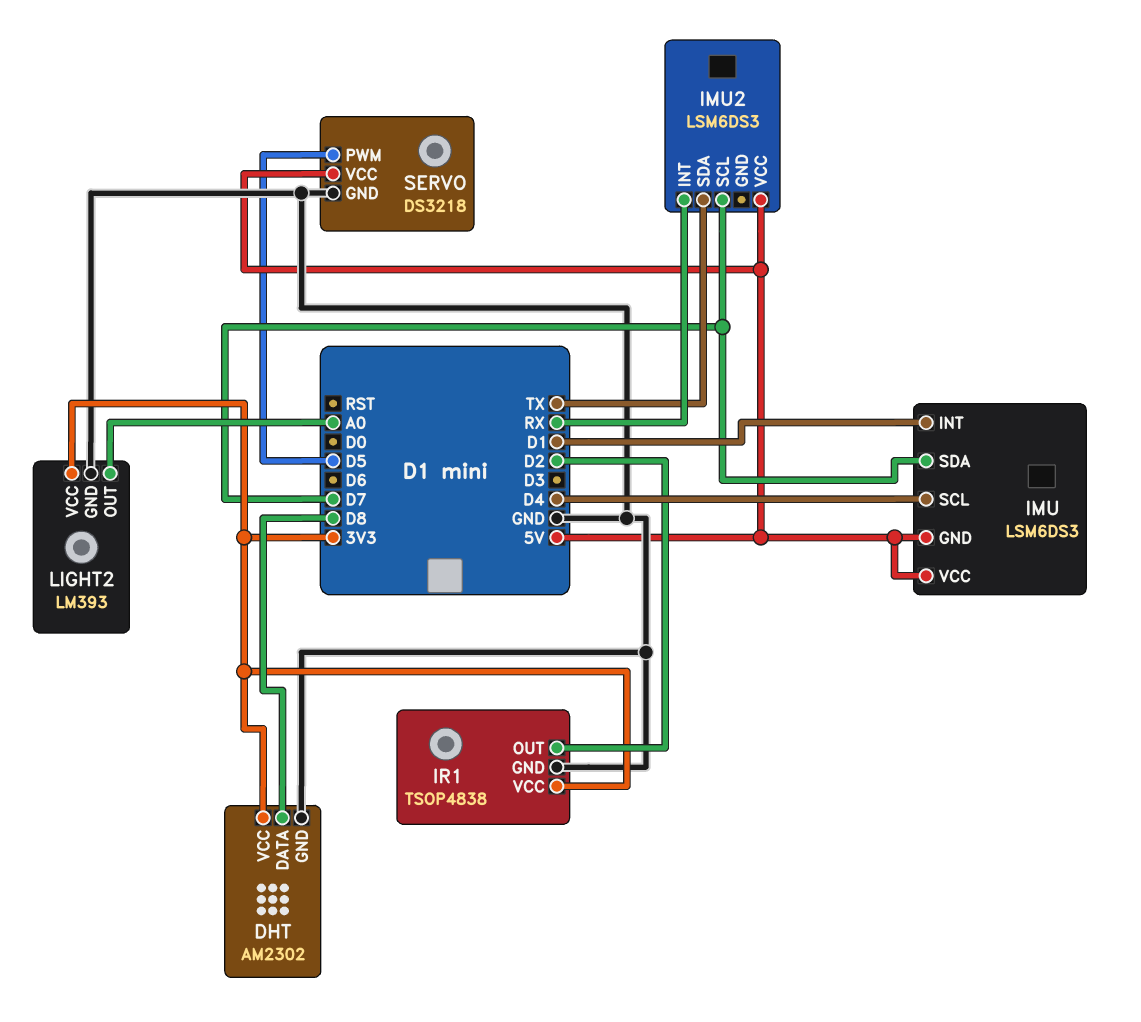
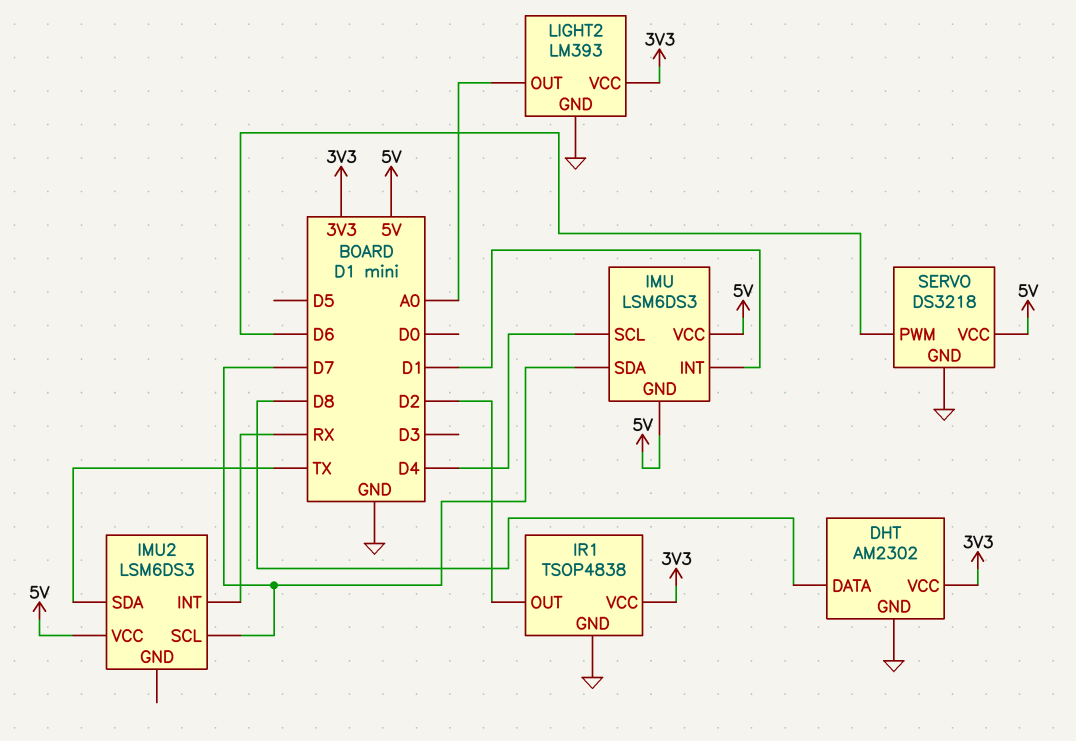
SERVO pin PWM: D5 -> D6

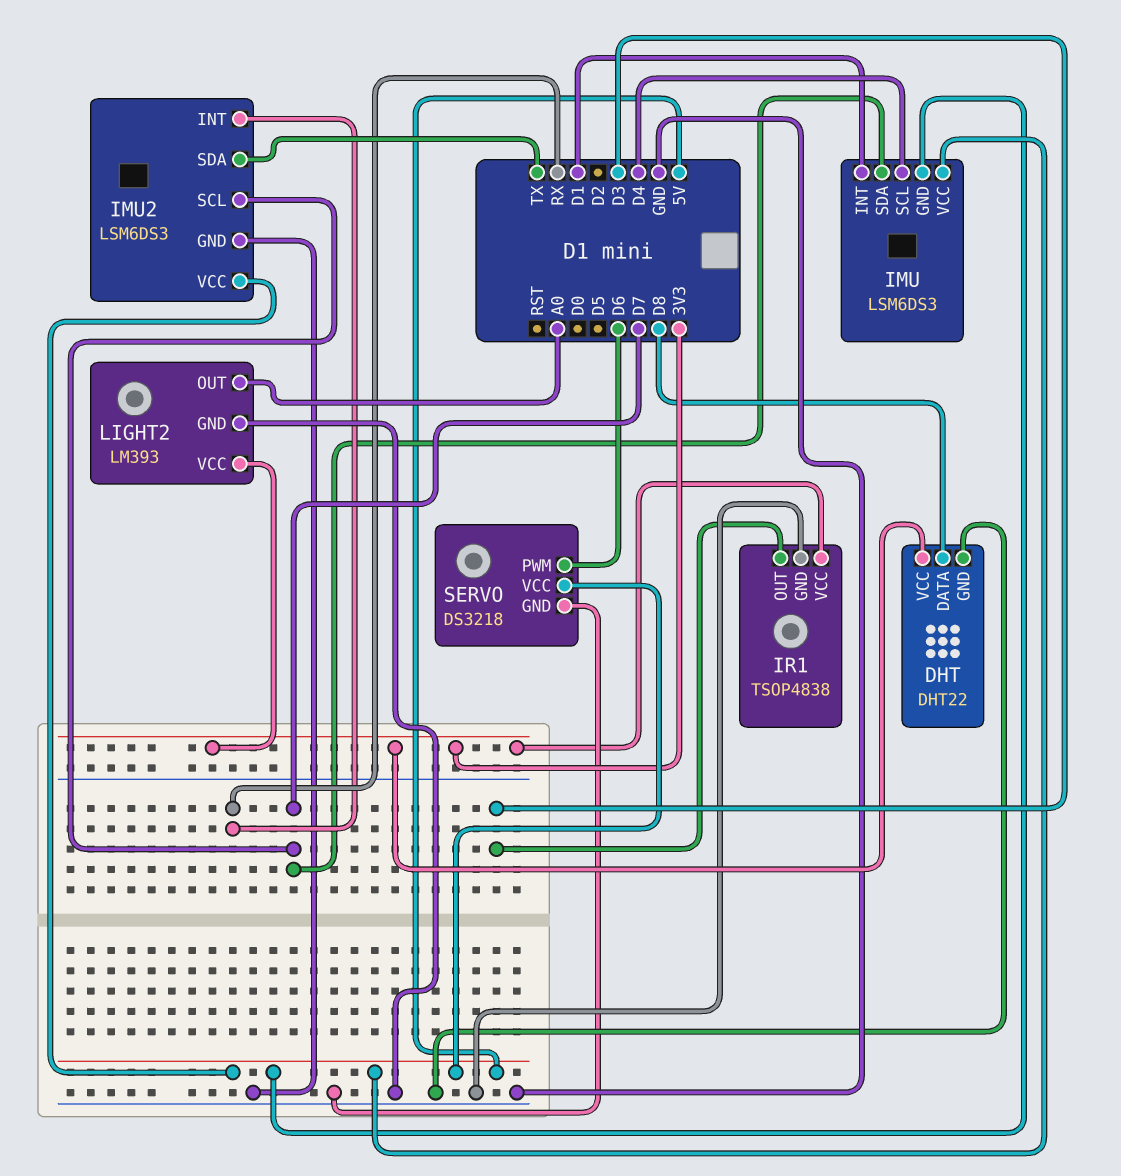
DHT: AM2302 -> DHT22
IMU2 pin GND: none -> GND
IR1 pin OUT: D2 -> D3

